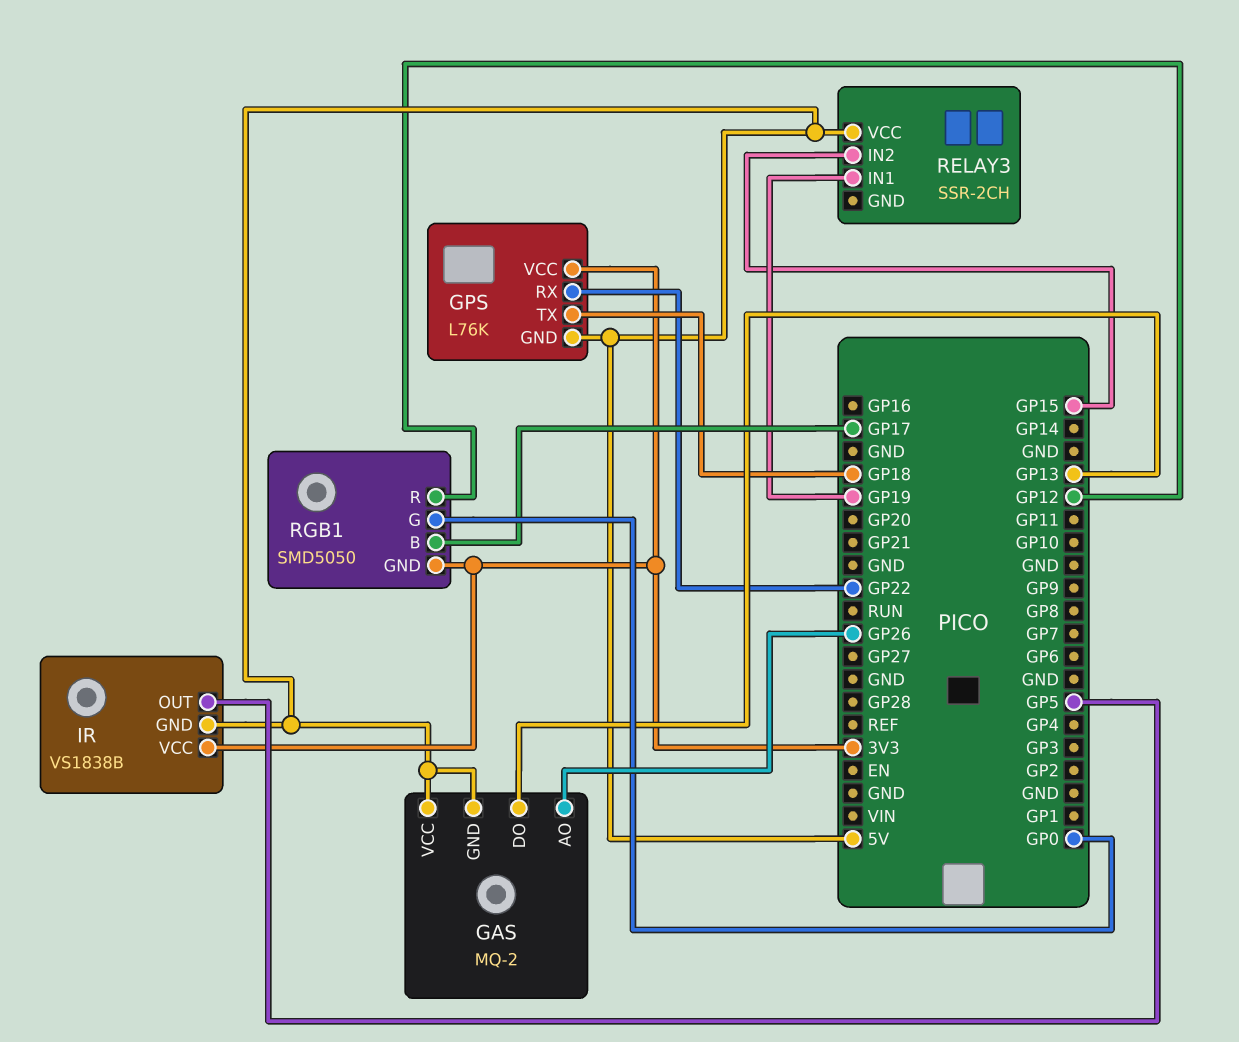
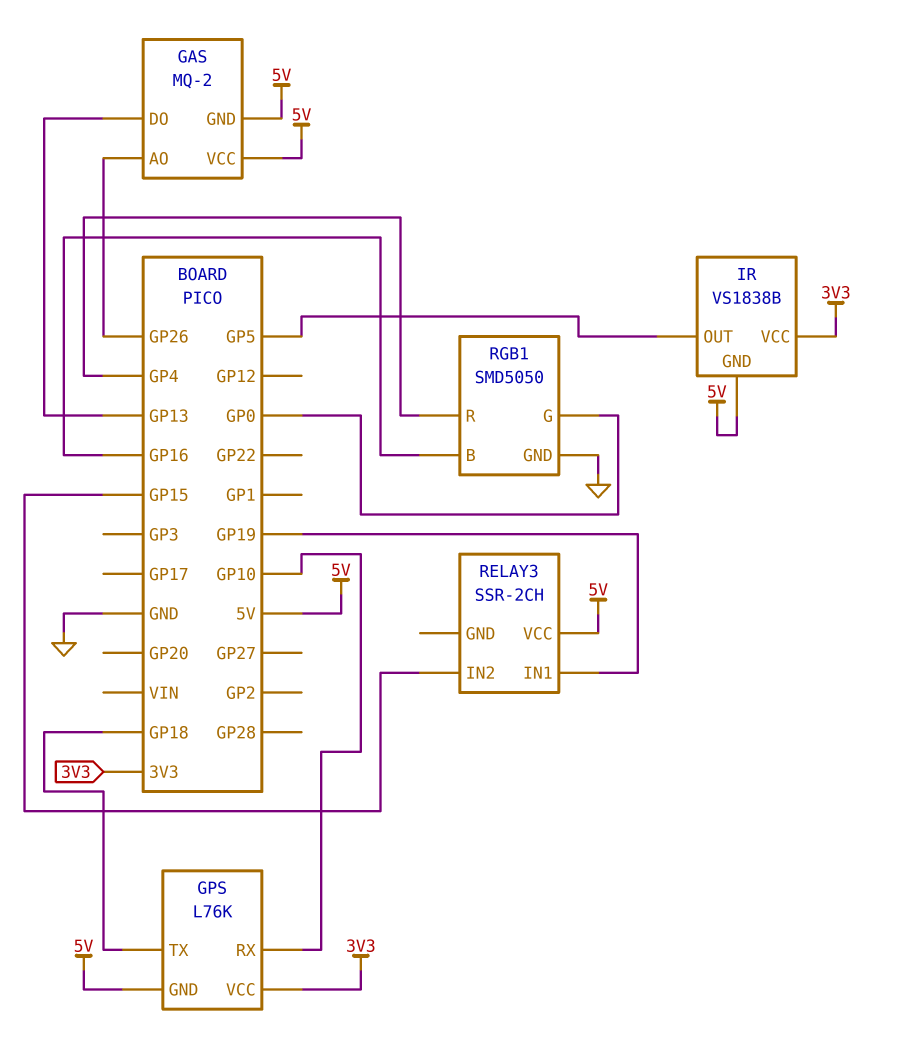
GPS pin RX: GP22 -> GP10
RGB1 pin B: GP17 -> GP16
RGB1 pin GND: 3V3 -> GND
RGB1 pin R: GP12 -> GP4

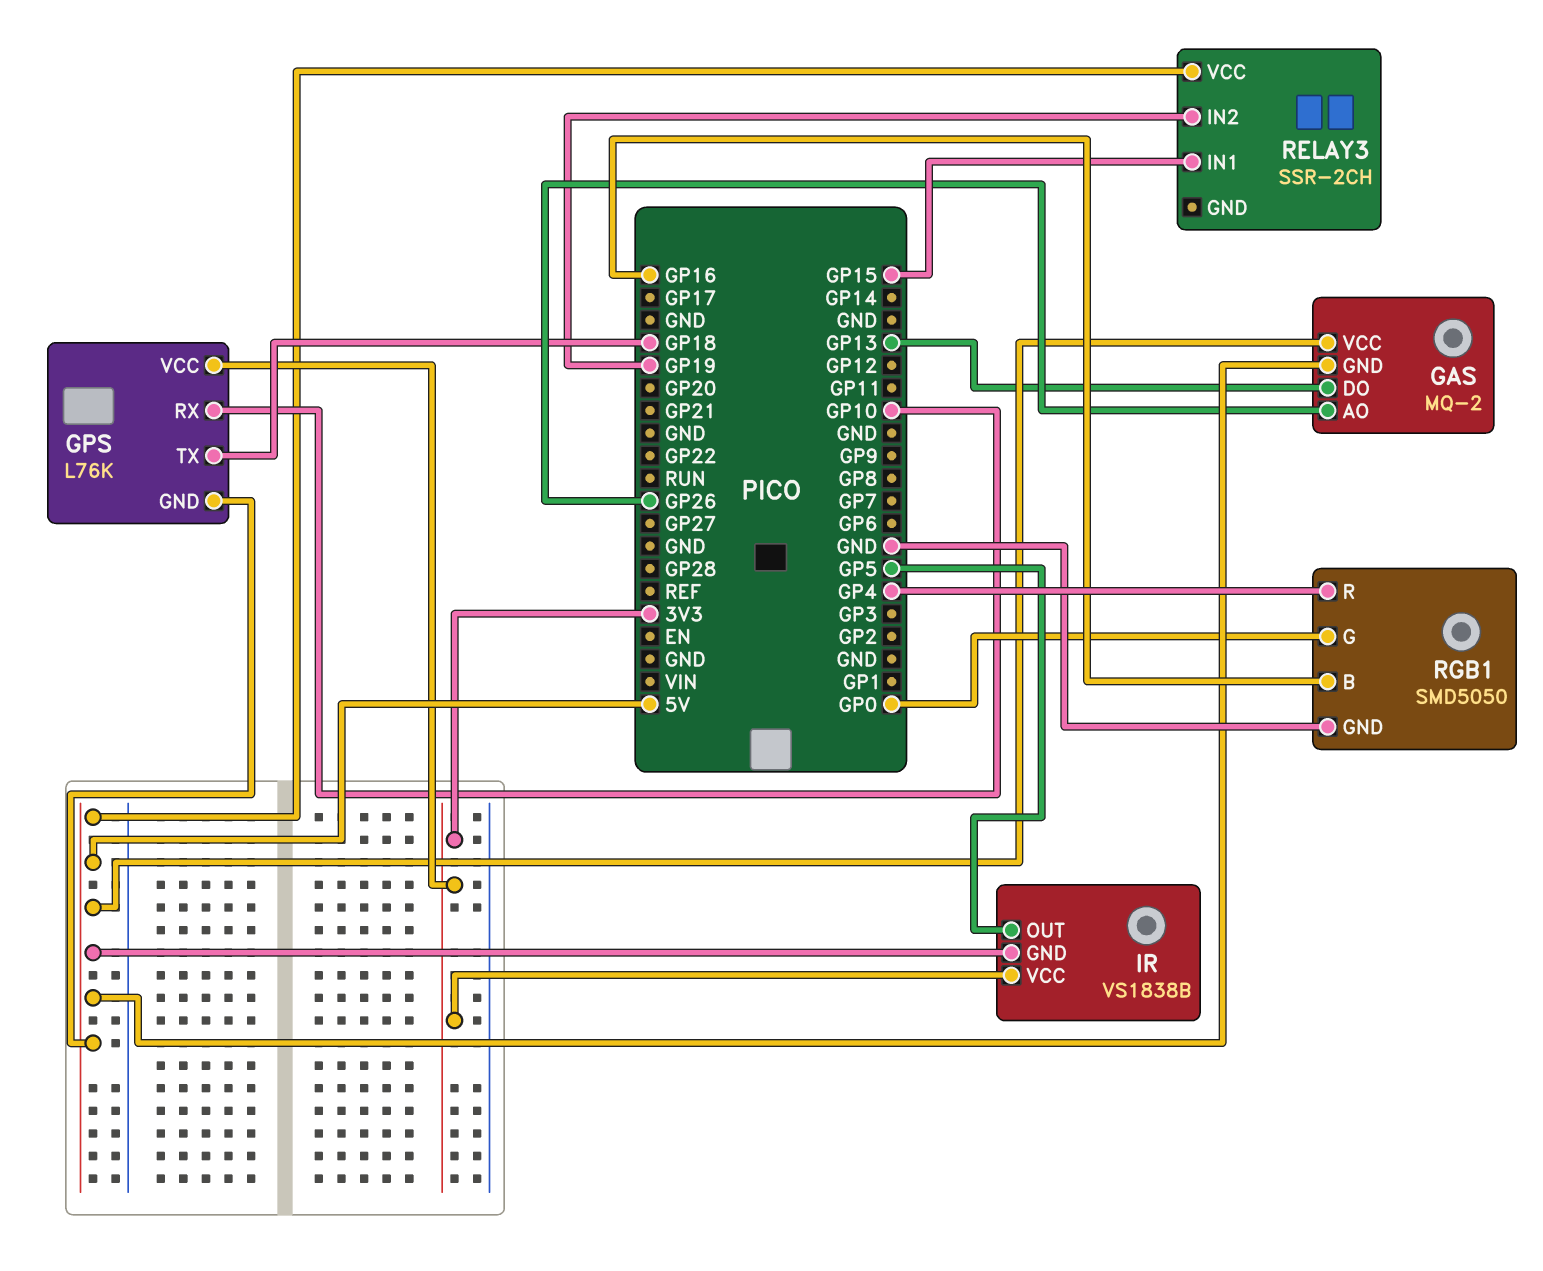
RELAY3 pin IN1: GP19 -> GP15
RELAY3 pin IN2: GP15 -> GP19

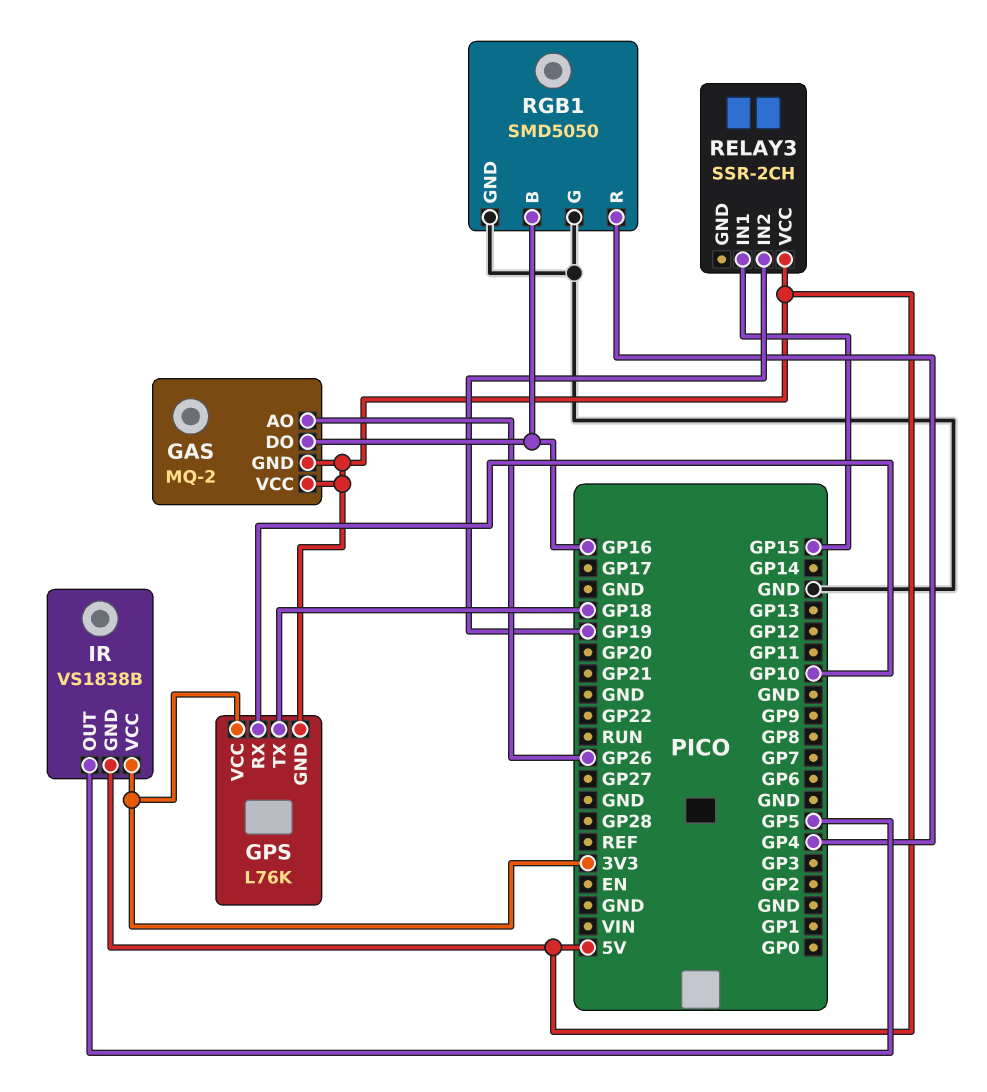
GAS pin DO: GP13 -> GP16
RGB1 pin G: GP0 -> GND

